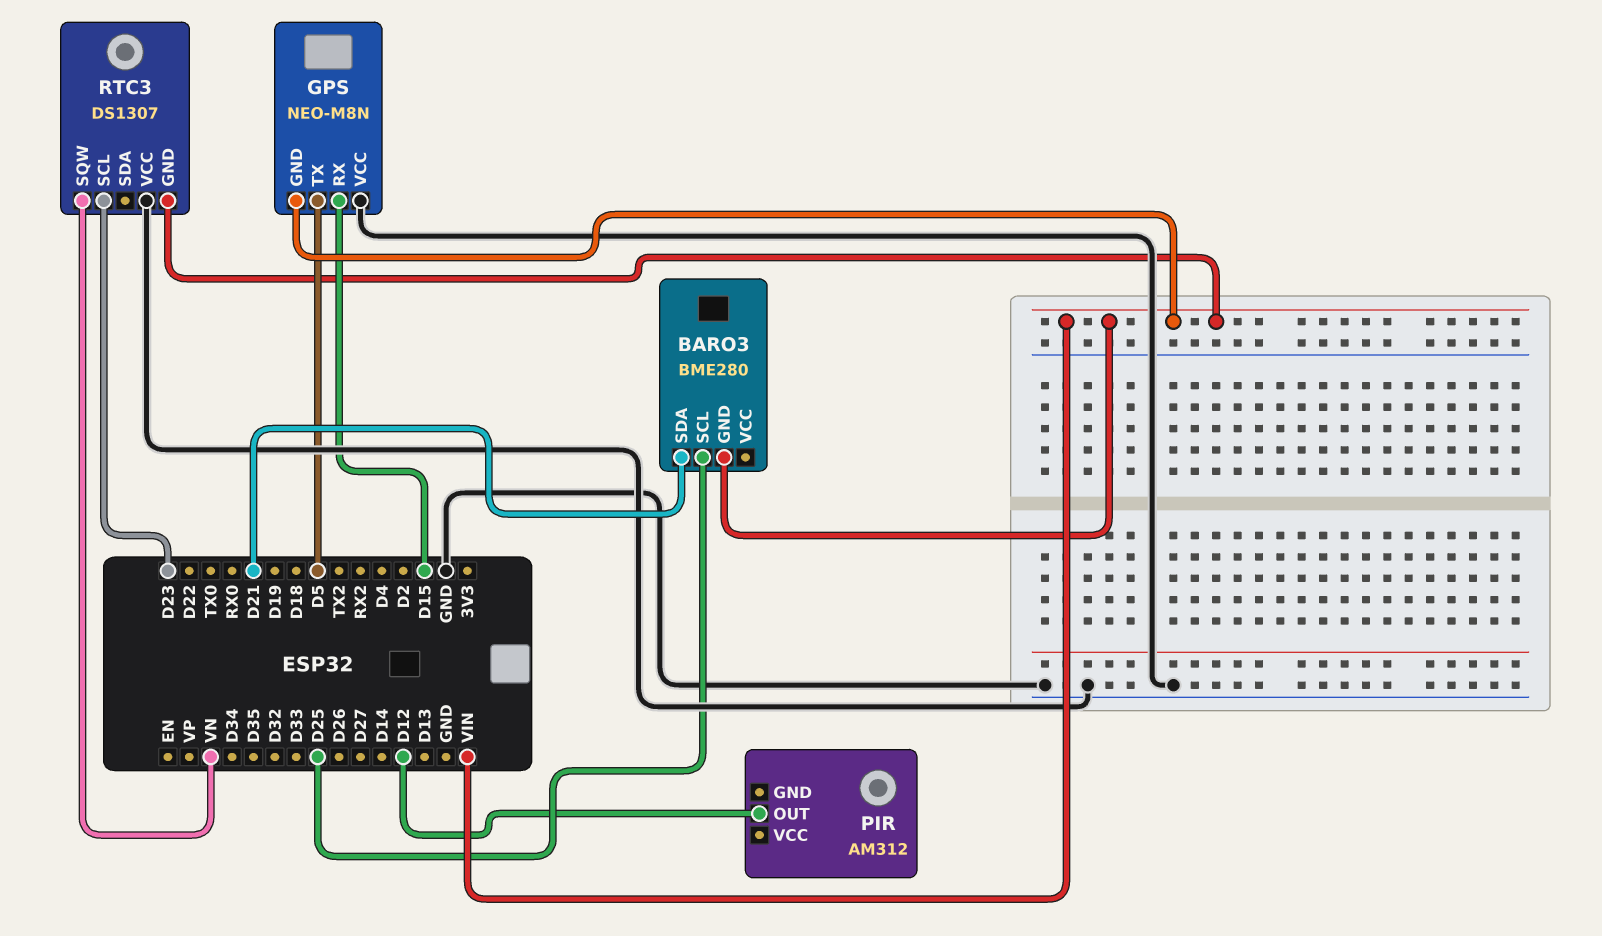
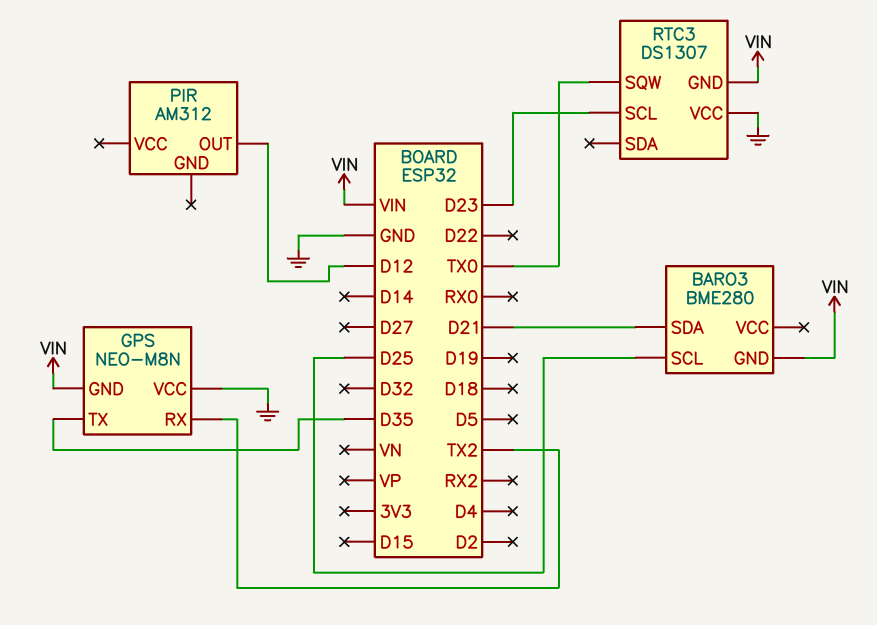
GPS pin RX: D15 -> TX2
GPS pin TX: D5 -> D35
RTC3 pin SQW: VN -> TX0

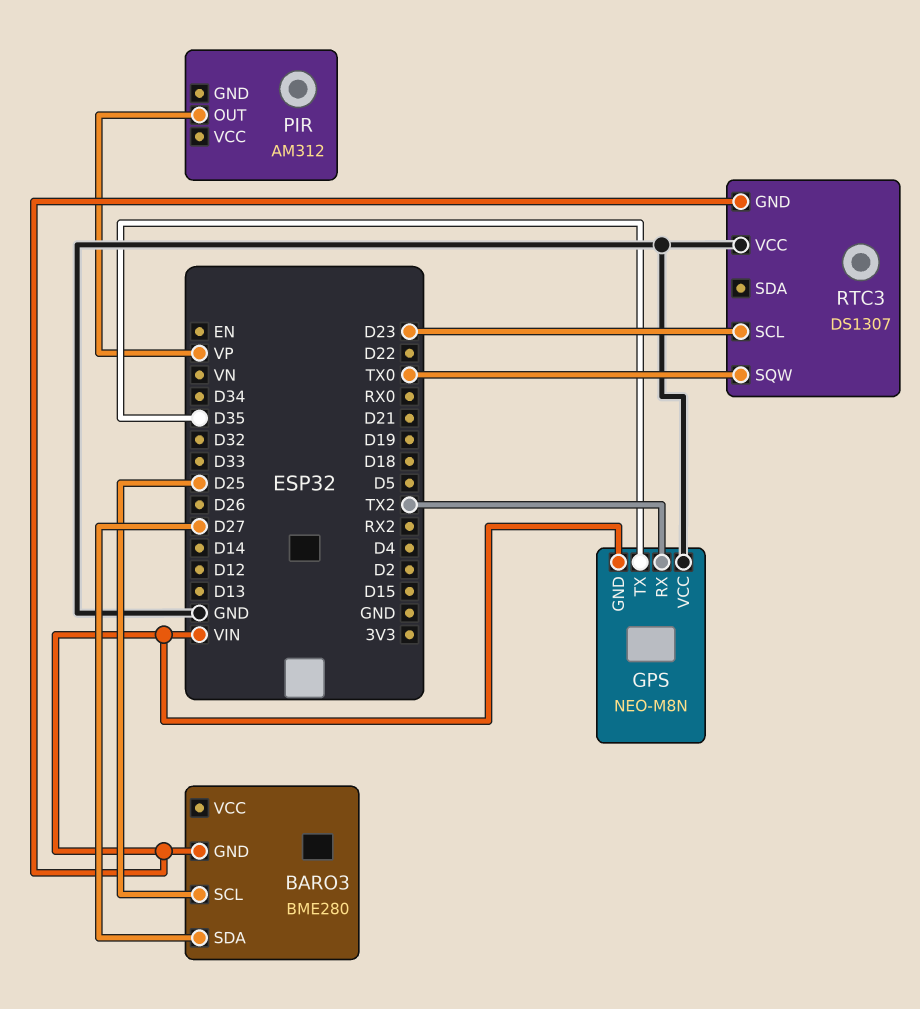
BARO3 pin SDA: D21 -> D27
PIR pin OUT: D12 -> VP

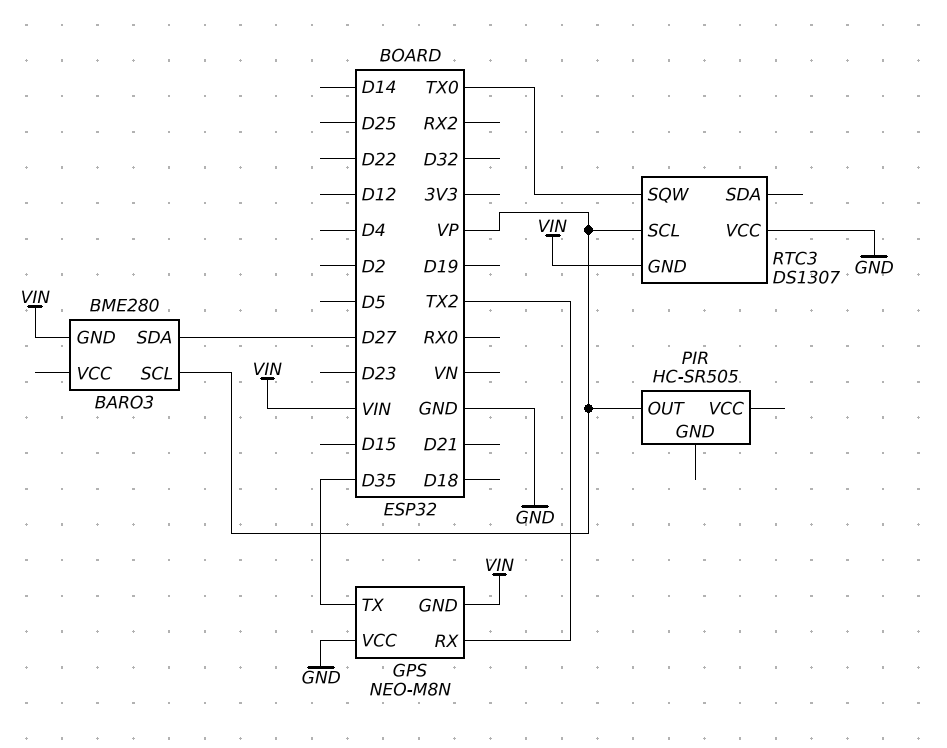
BARO3 pin SCL: D25 -> VP
PIR: AM312 -> HC-SR505
RTC3 pin SCL: D23 -> VP

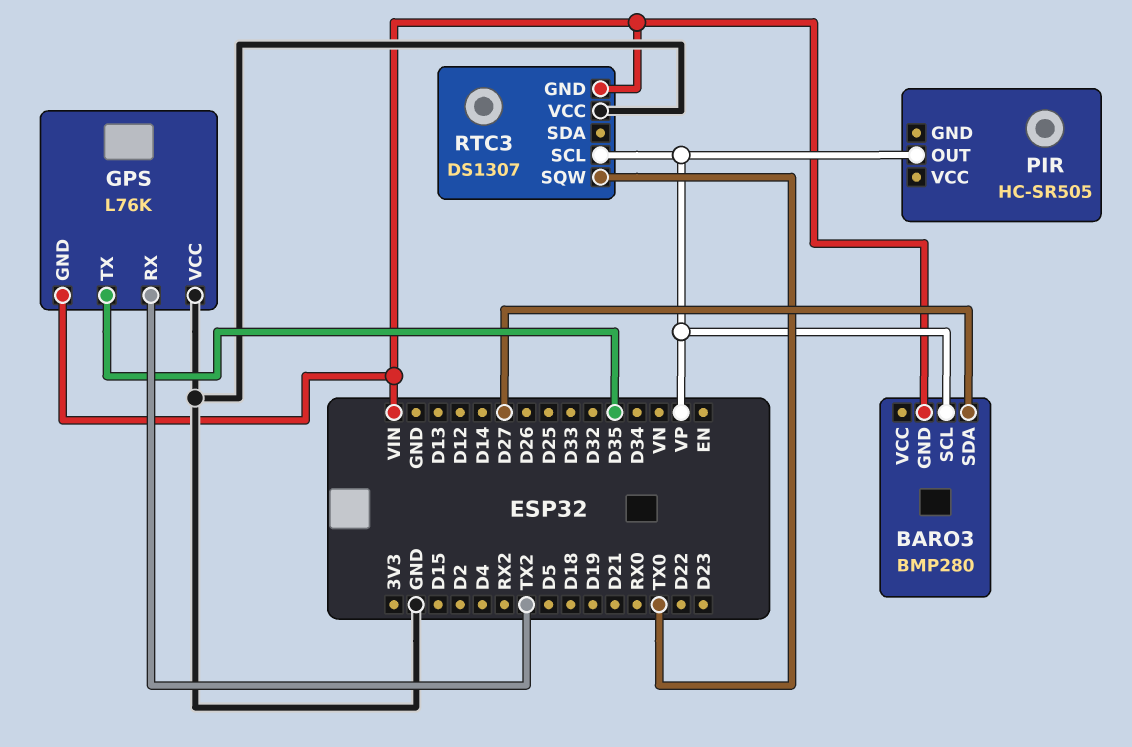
BARO3: BME280 -> BMP280
GPS: NEO-M8N -> L76K

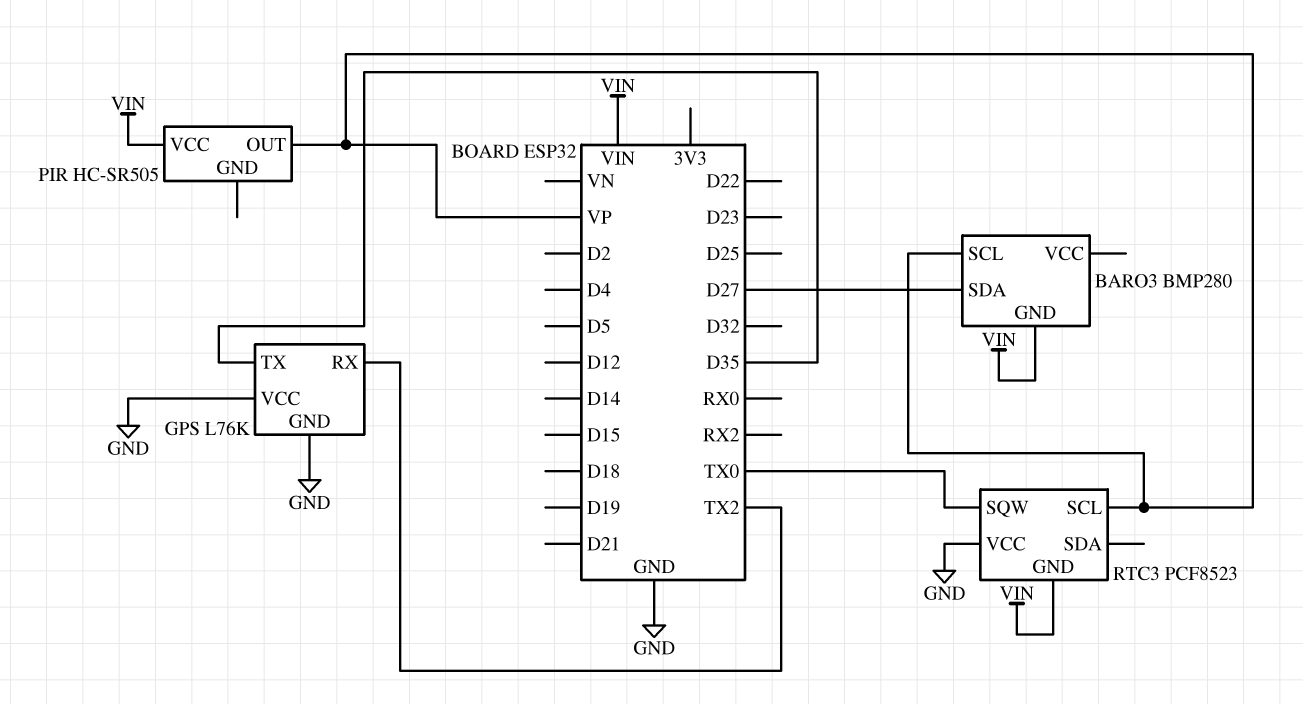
GPS pin GND: VIN -> GND
PIR pin VCC: none -> VIN
RTC3: DS1307 -> PCF8523

